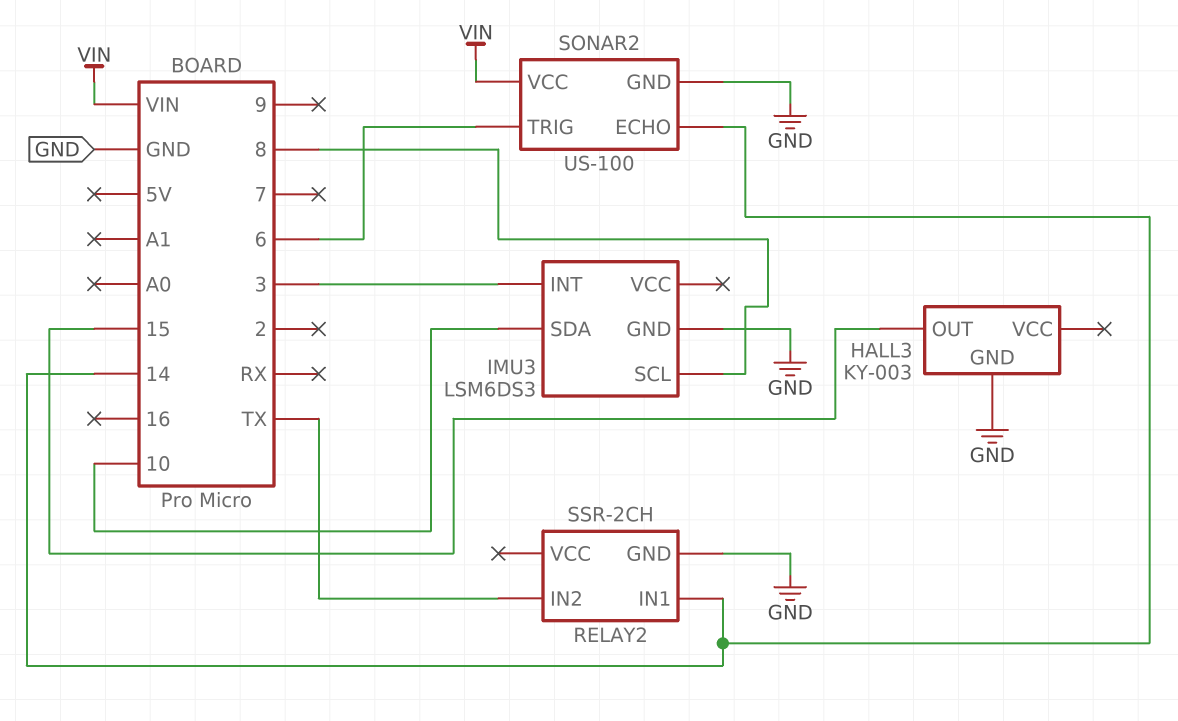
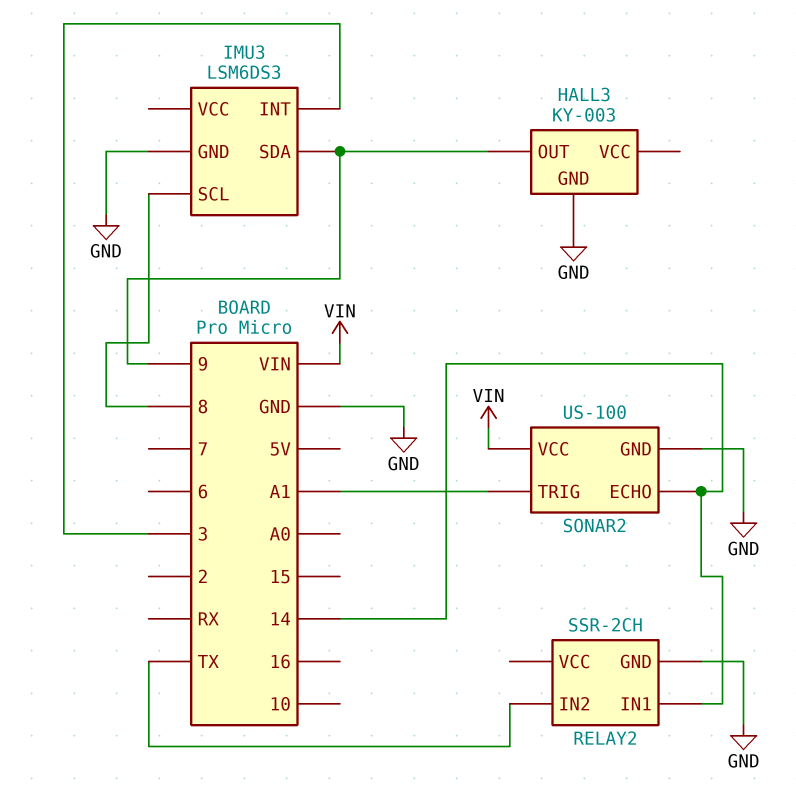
HALL3 pin OUT: 15 -> 9
IMU3 pin SDA: 10 -> 9
SONAR2 pin TRIG: 6 -> A1

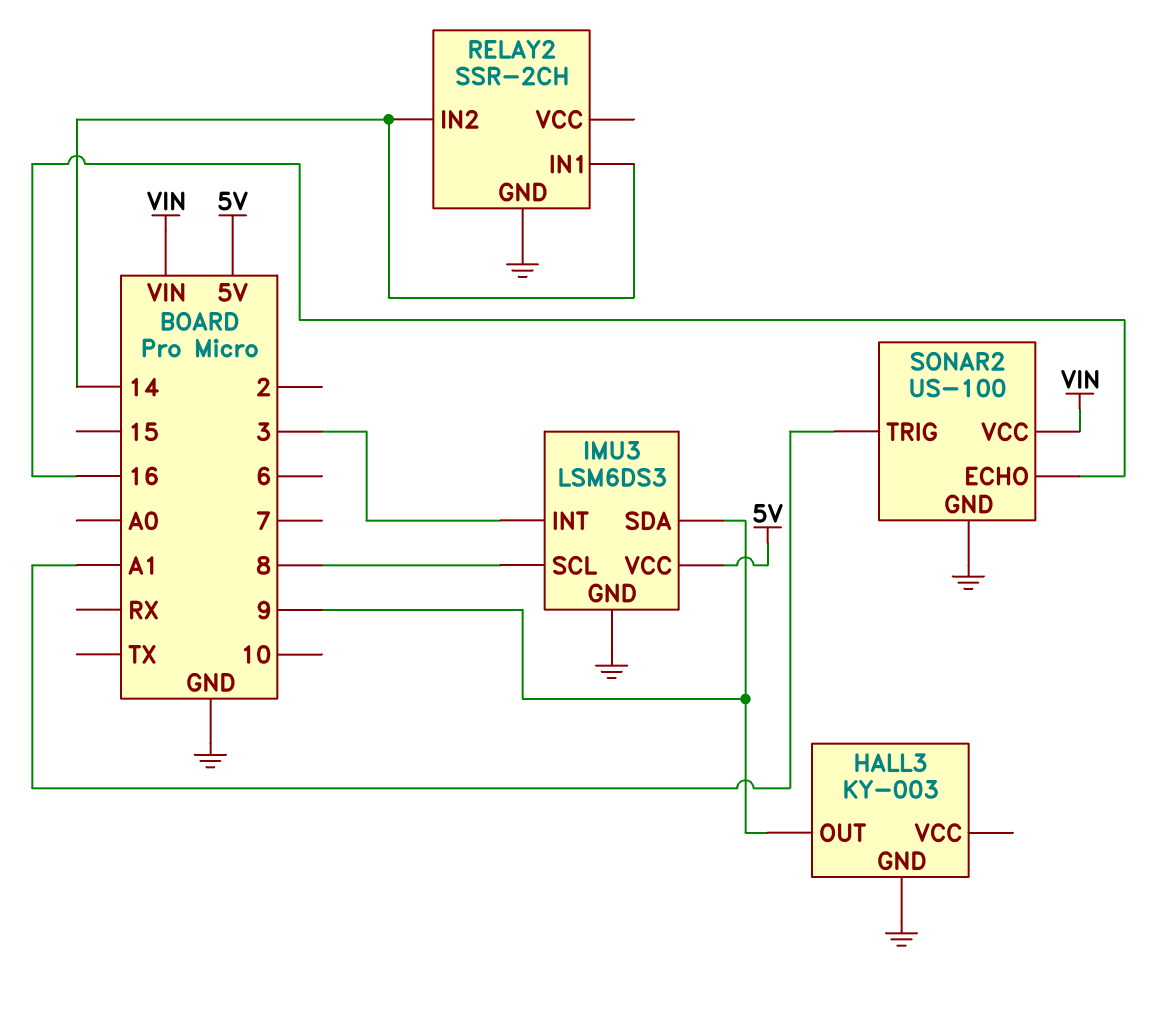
IMU3 pin VCC: none -> 5V
RELAY2 pin IN2: TX -> 14
SONAR2 pin ECHO: 14 -> 16

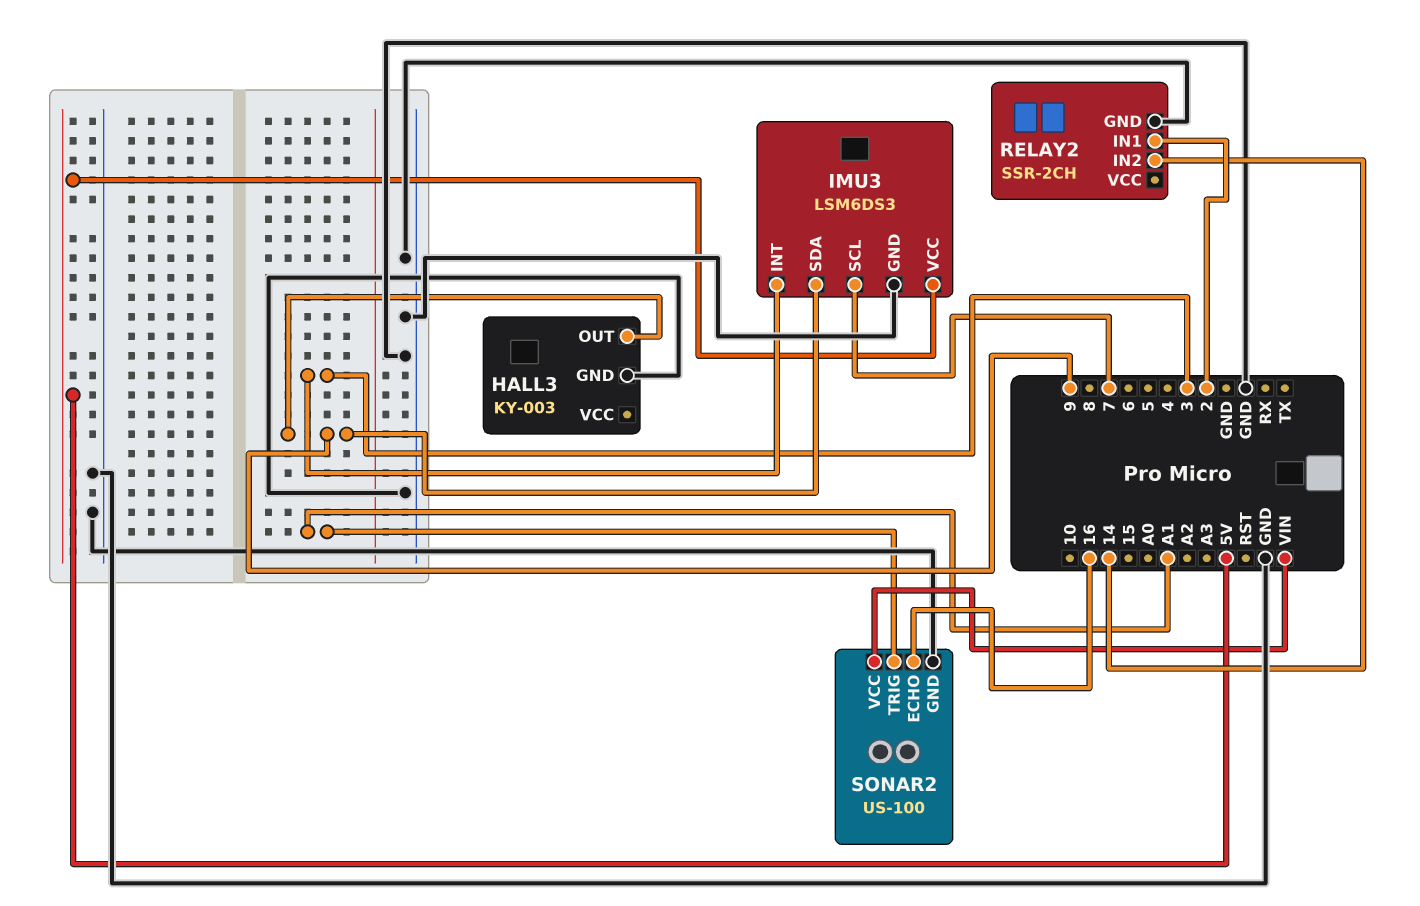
IMU3 pin SCL: 8 -> 7
RELAY2 pin IN1: 14 -> 2

